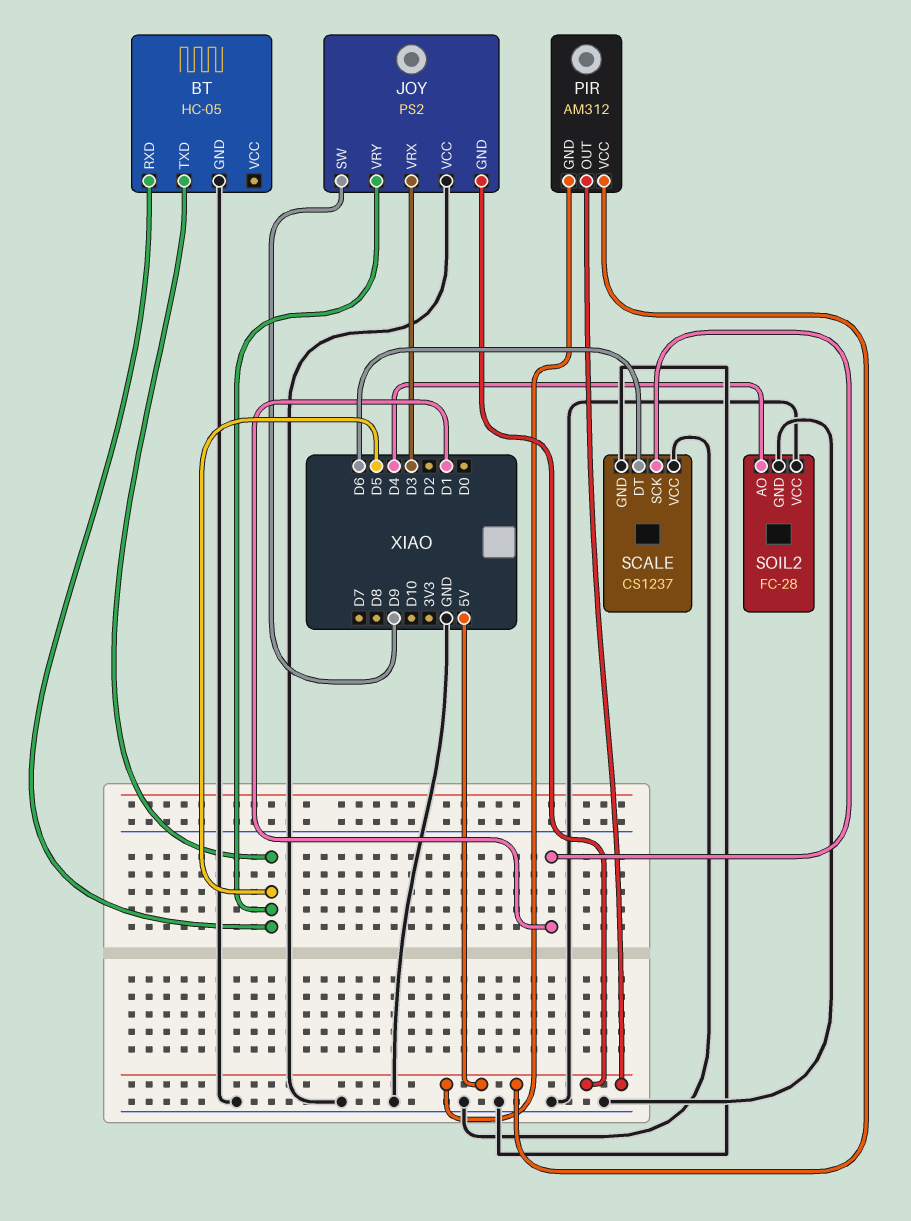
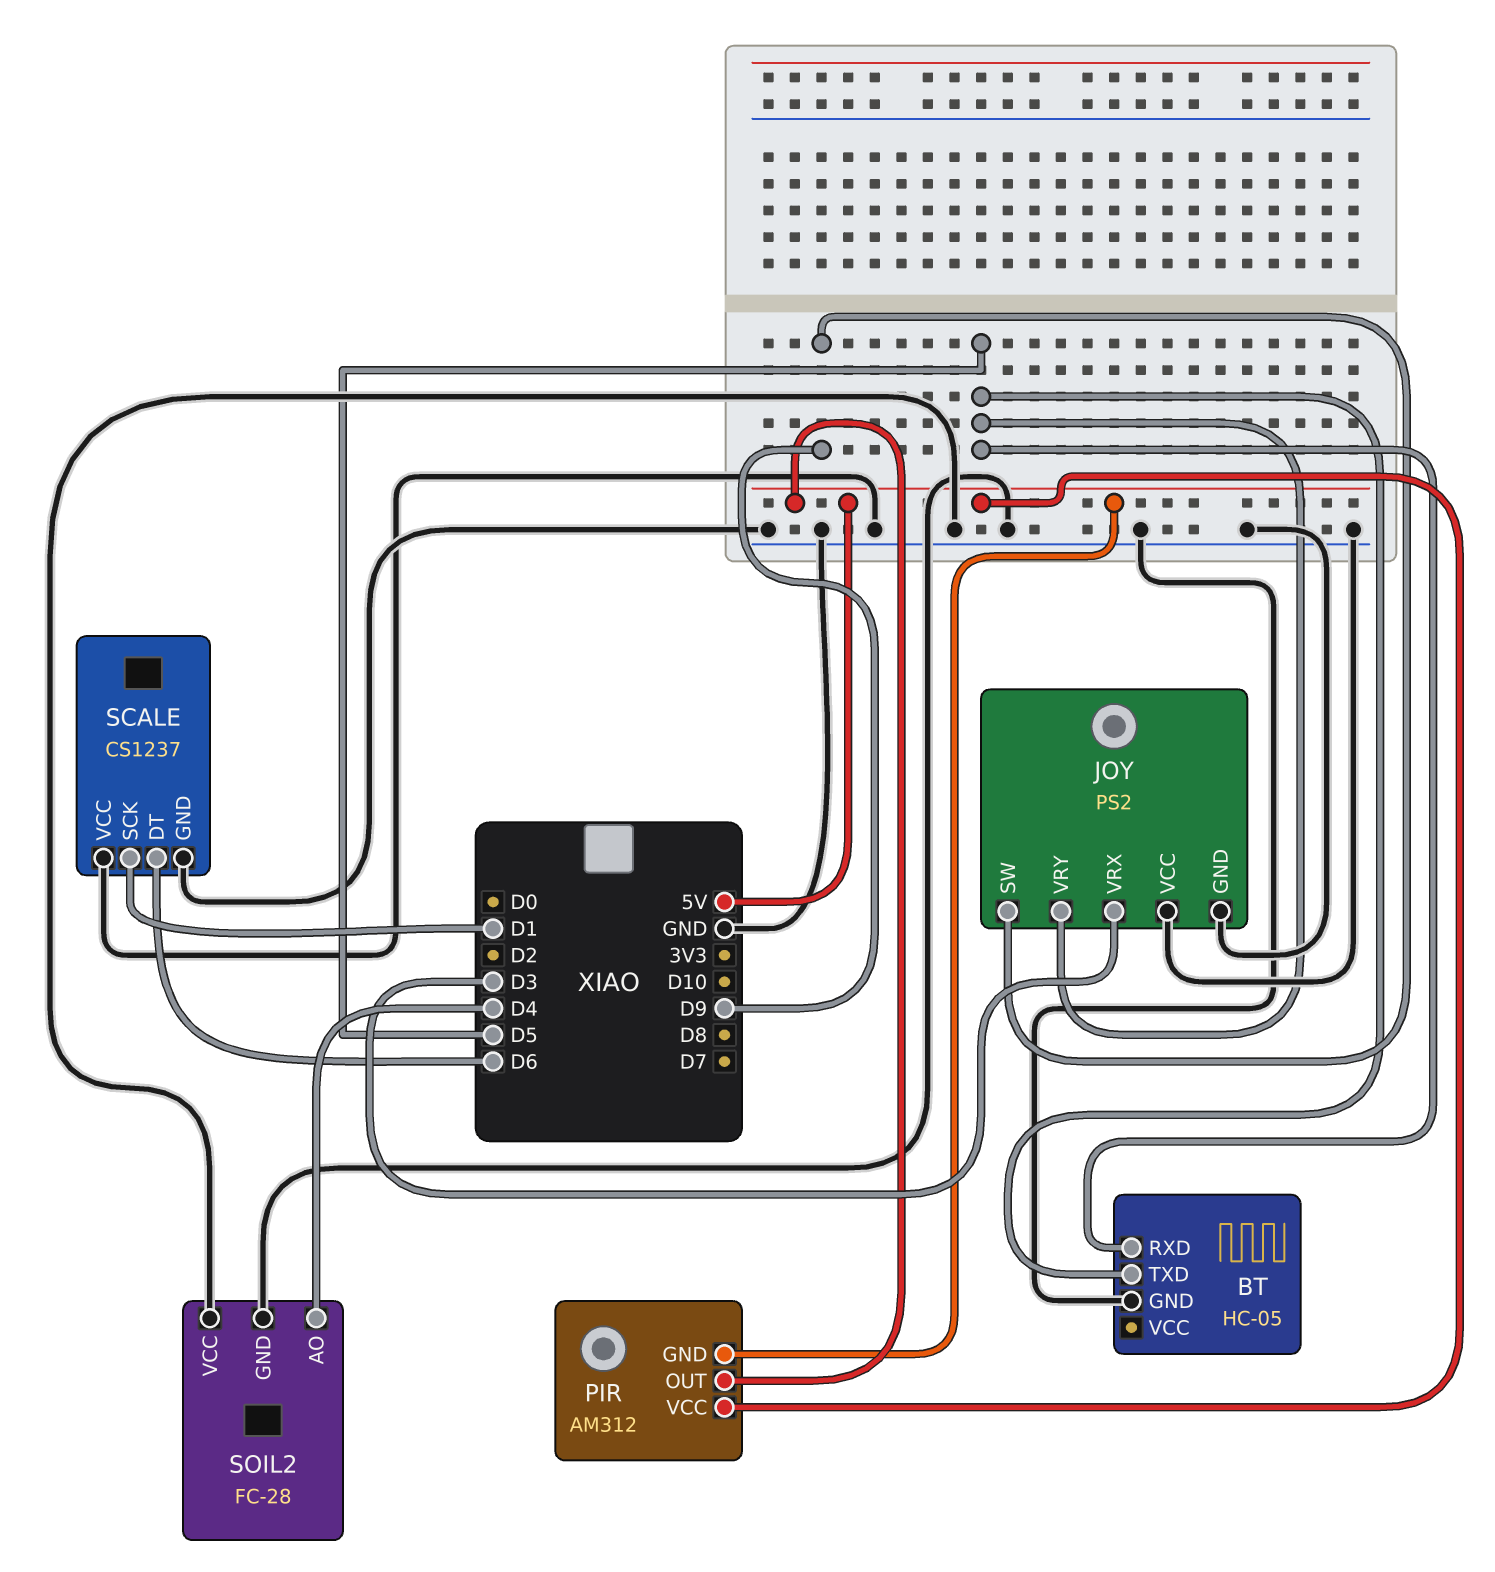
JOY pin GND: 5V -> GND

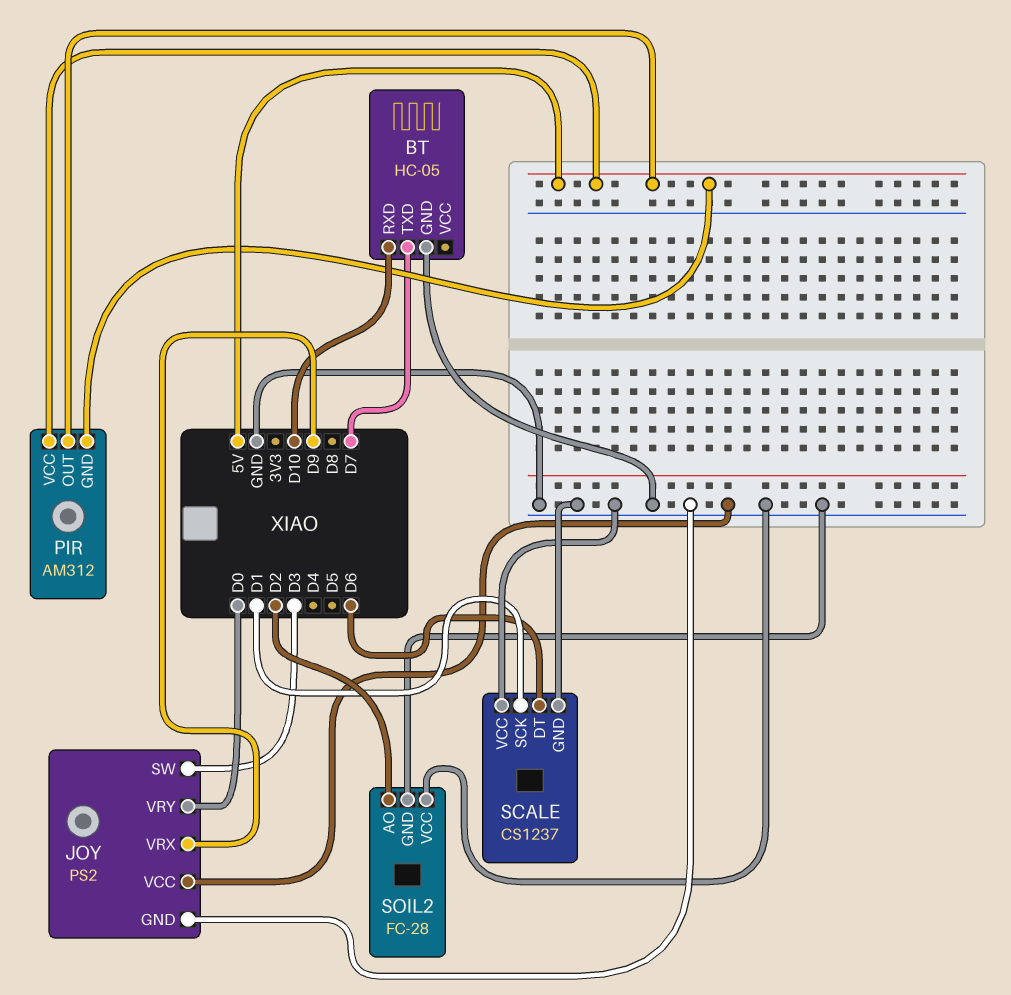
BT pin RXD: D5 -> D10
BT pin TXD: D5 -> D7
JOY pin SW: D9 -> D3
JOY pin VRX: D3 -> D9
JOY pin VRY: D5 -> D0
SOIL2 pin AO: D4 -> D2

